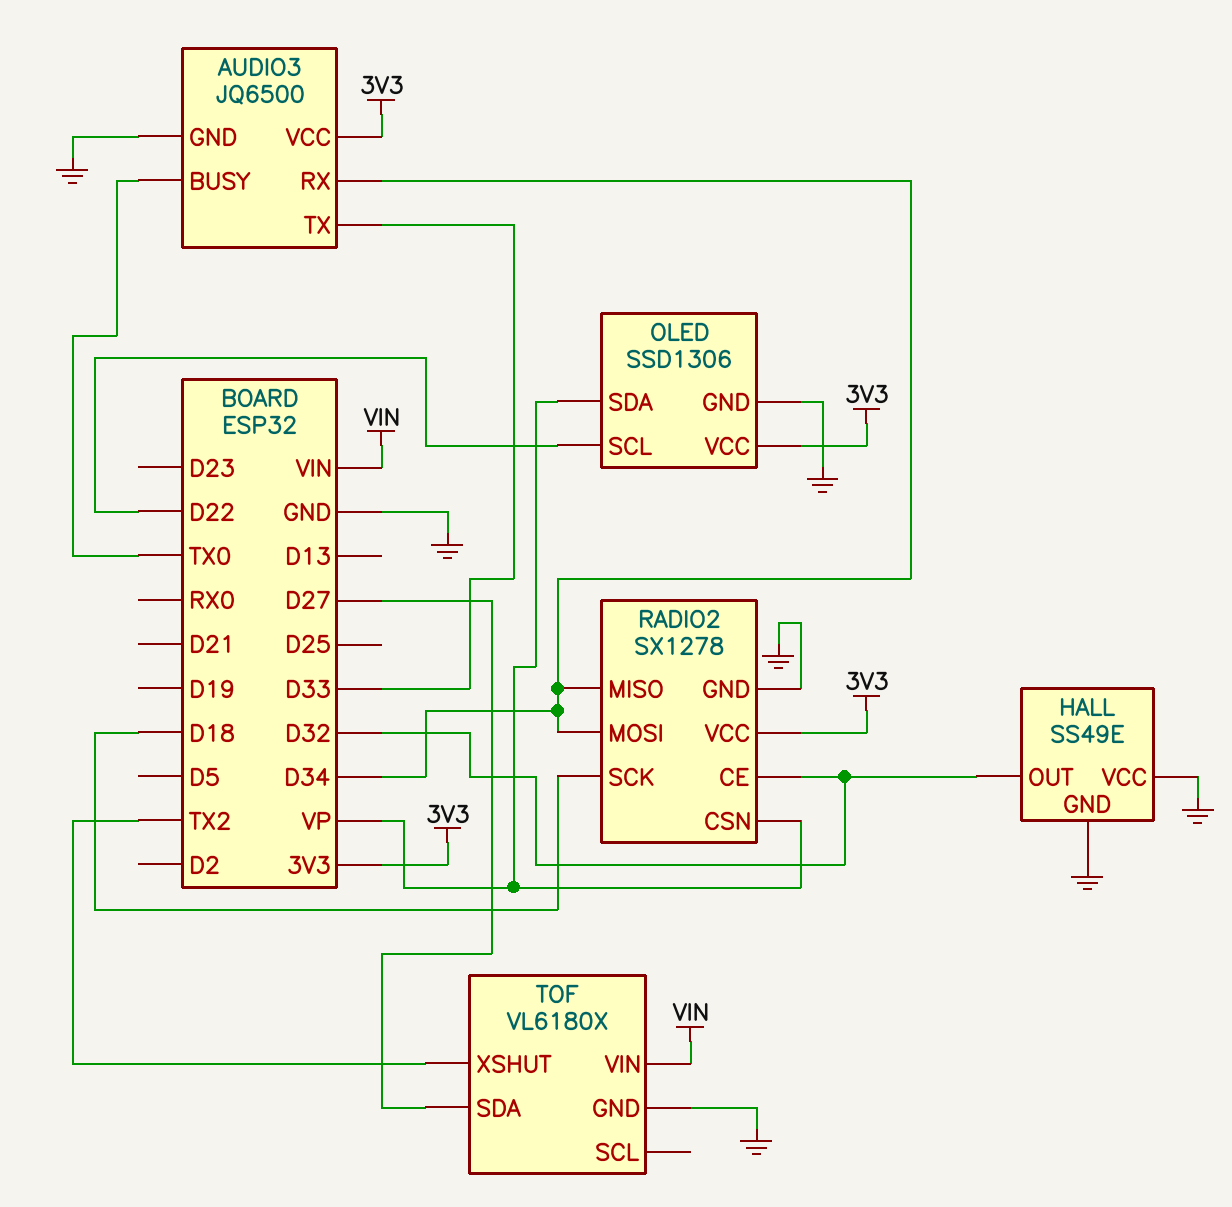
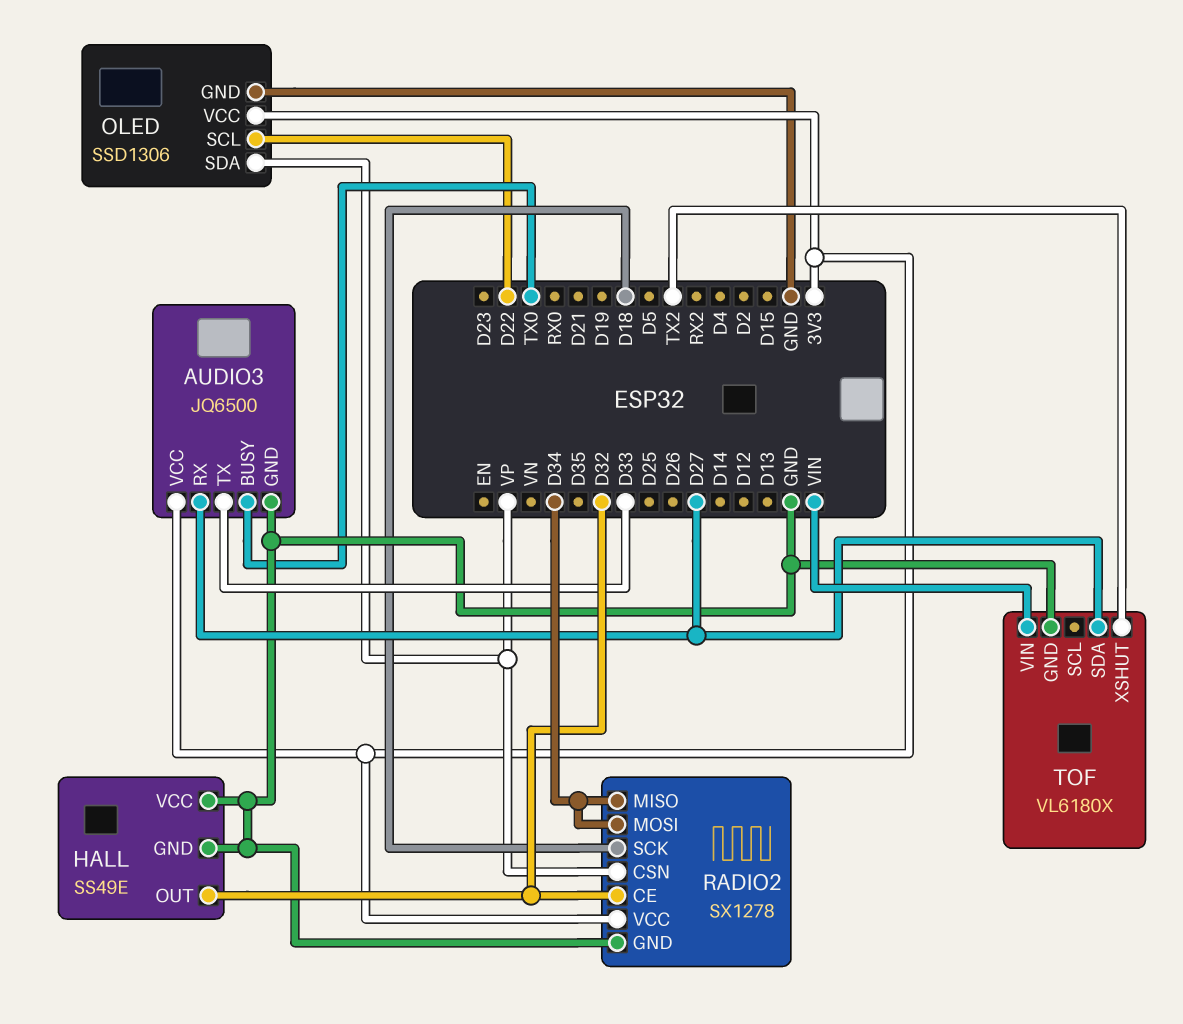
AUDIO3 pin RX: D34 -> D27

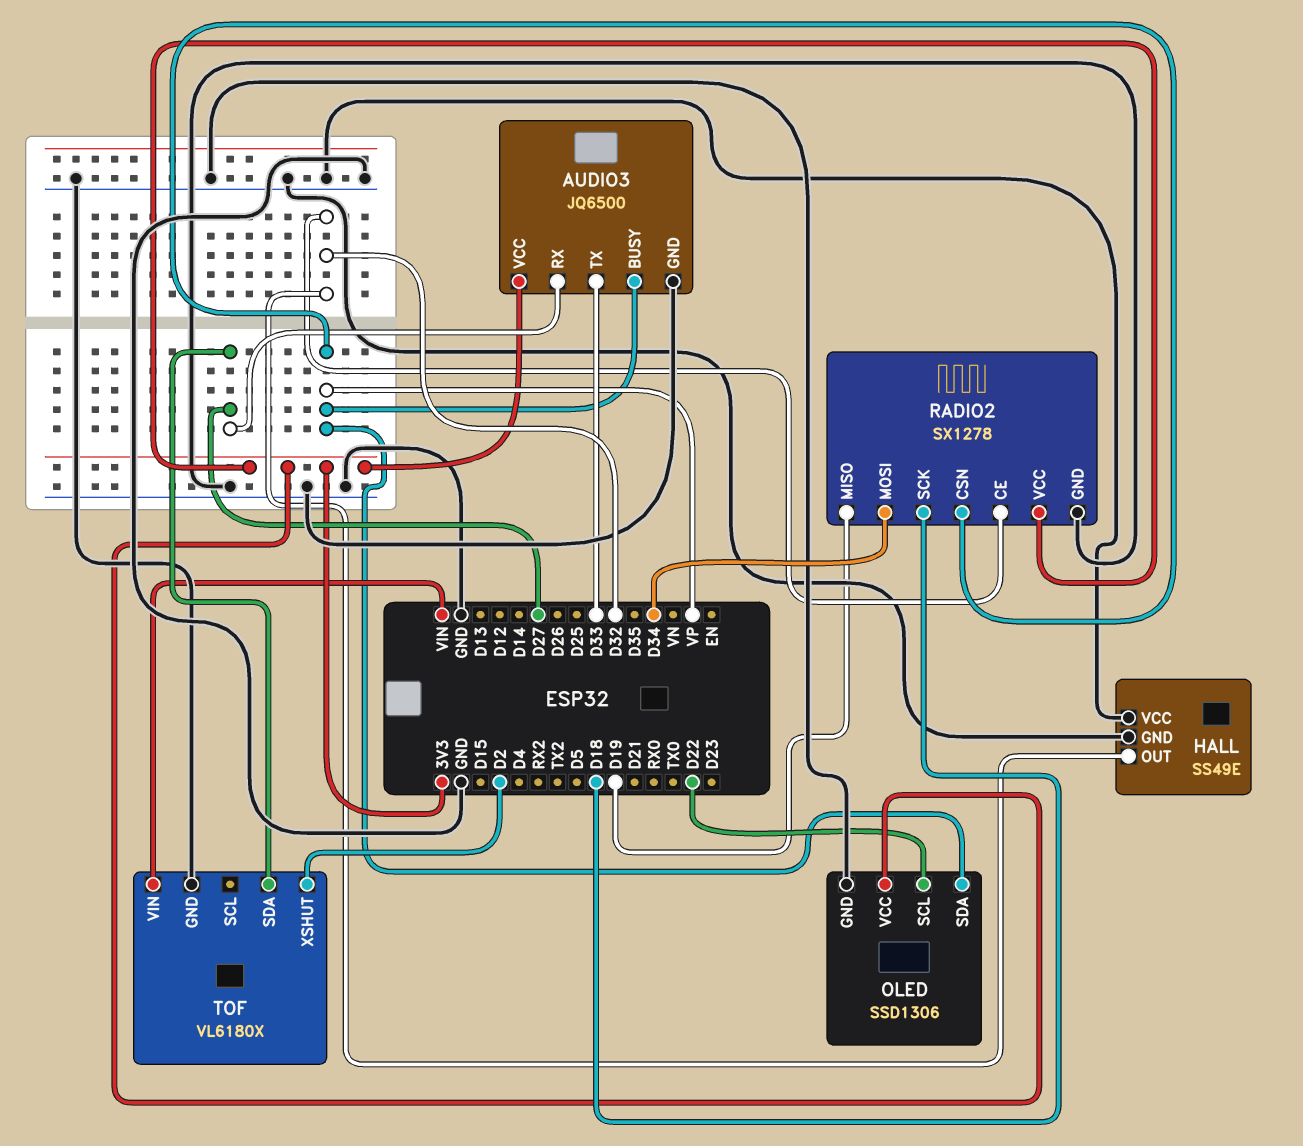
AUDIO3 pin BUSY: TX0 -> VP
RADIO2 pin MISO: D34 -> D19
TOF pin XSHUT: TX2 -> D2

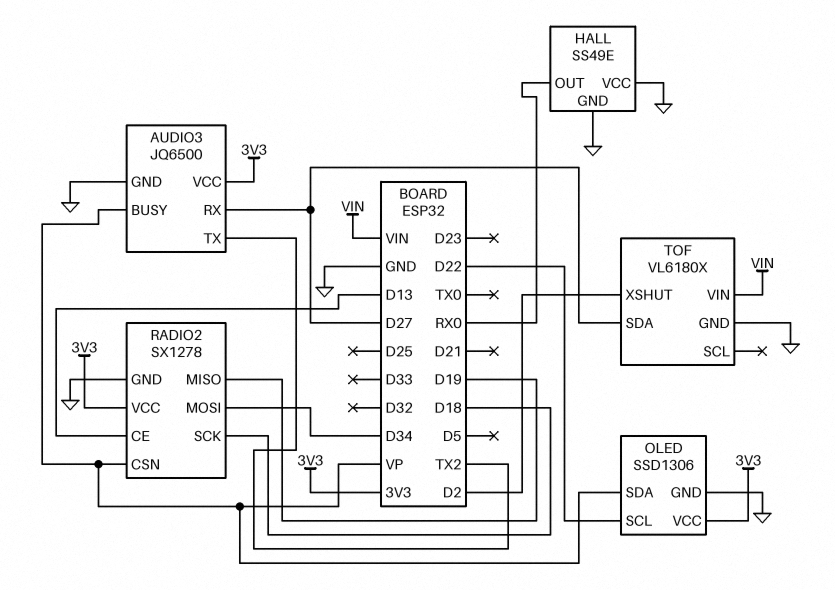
AUDIO3 pin TX: D33 -> TX2
HALL pin OUT: D32 -> RX0
RADIO2 pin CE: D32 -> D13

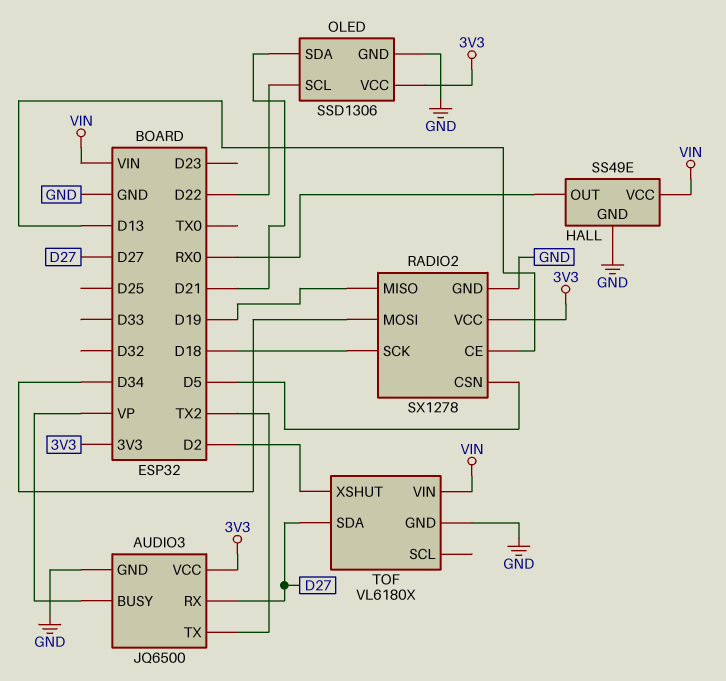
HALL pin VCC: GND -> VIN
OLED pin SDA: VP -> D21
RADIO2 pin CSN: VP -> D5

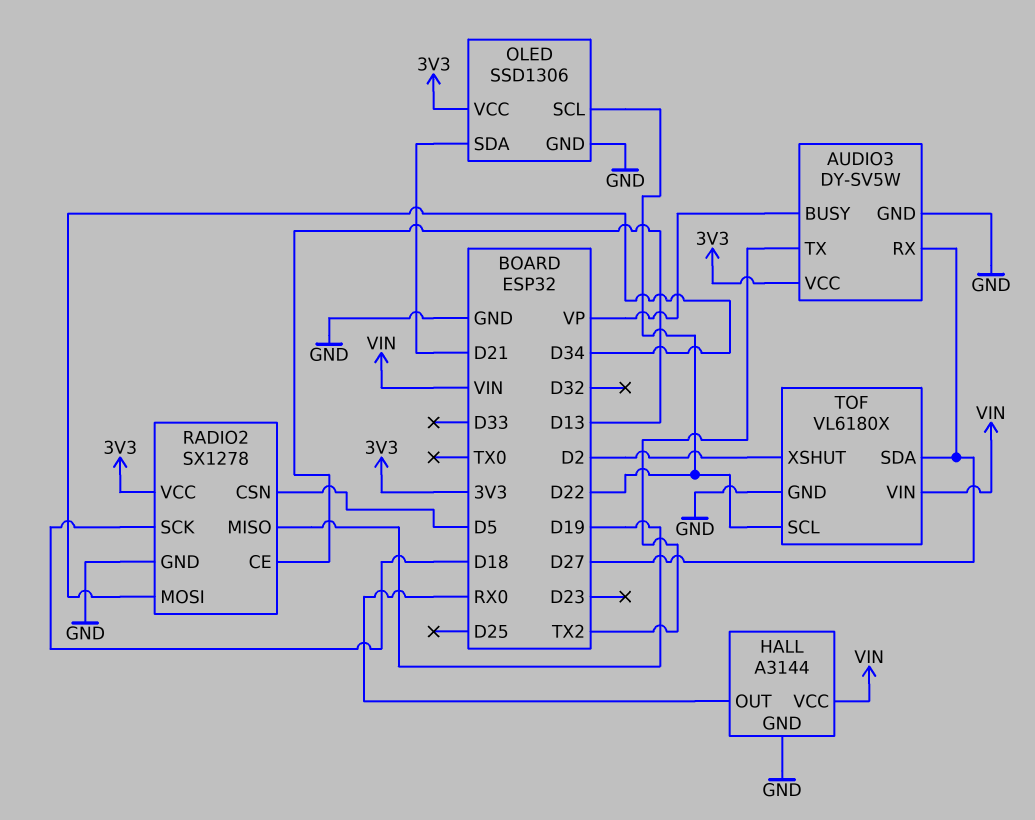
AUDIO3: JQ6500 -> DY-SV5W
HALL: SS49E -> A3144
TOF pin SCL: none -> D22

